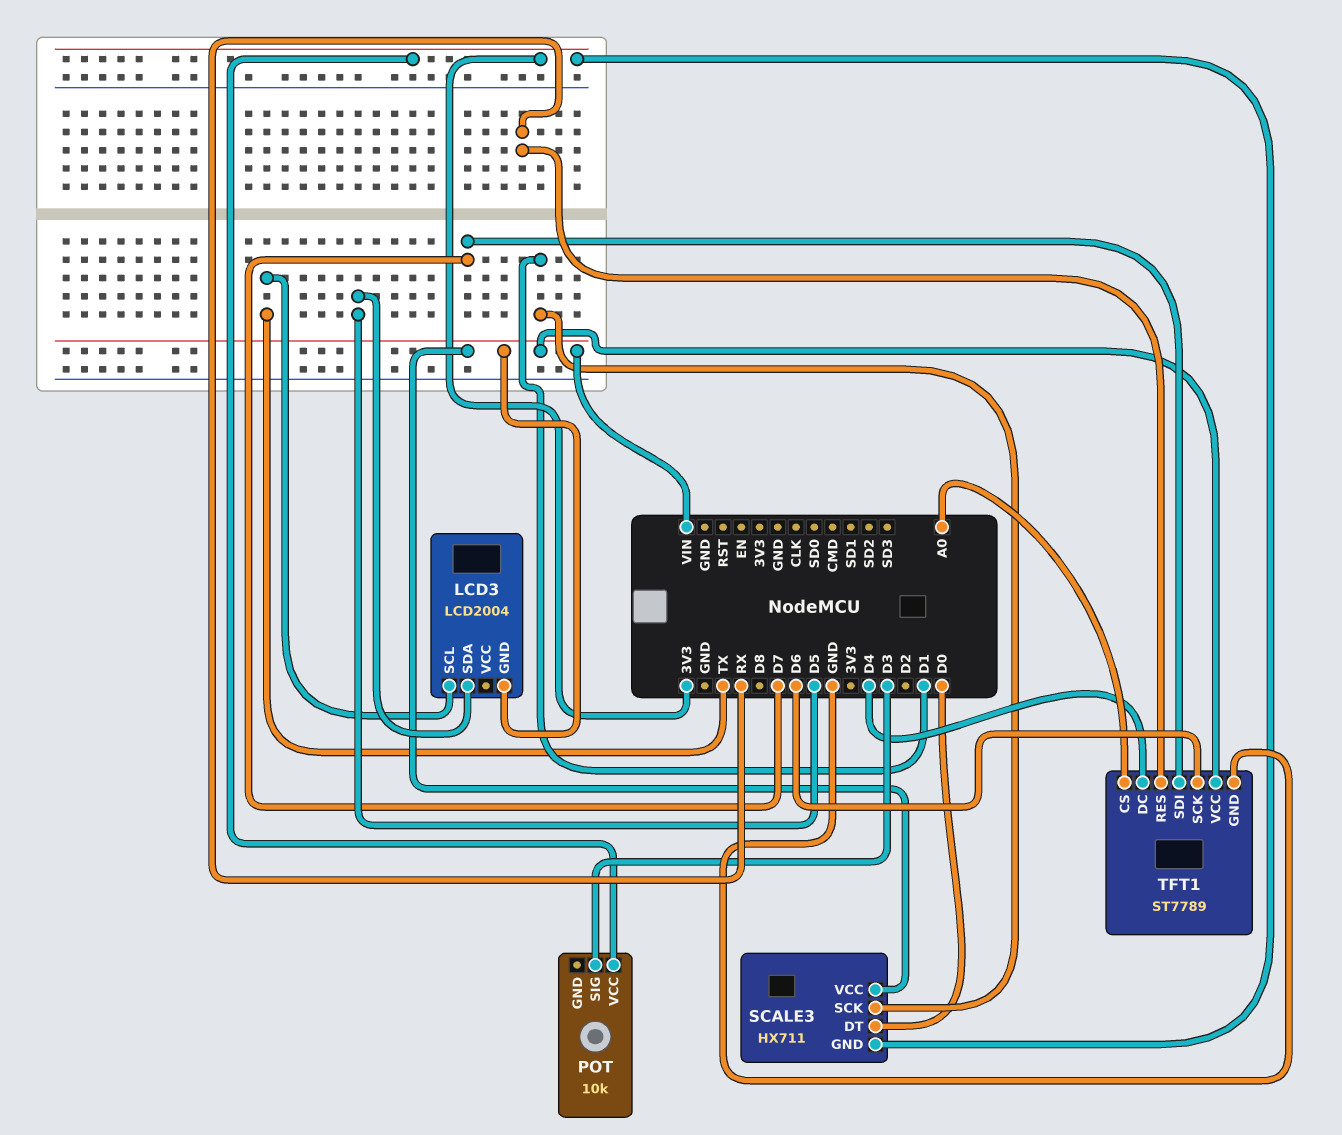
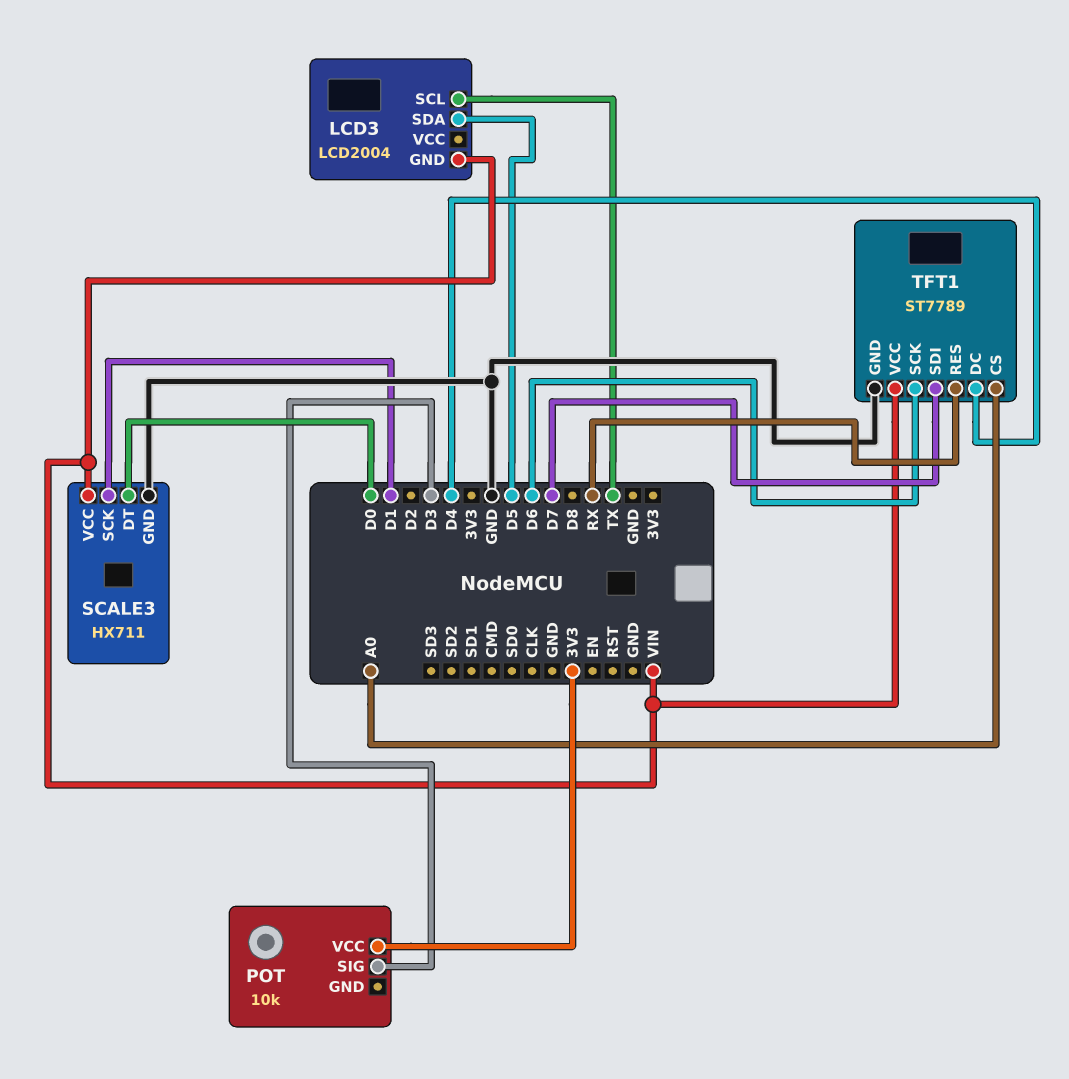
SCALE3 pin GND: 3V3 -> GND

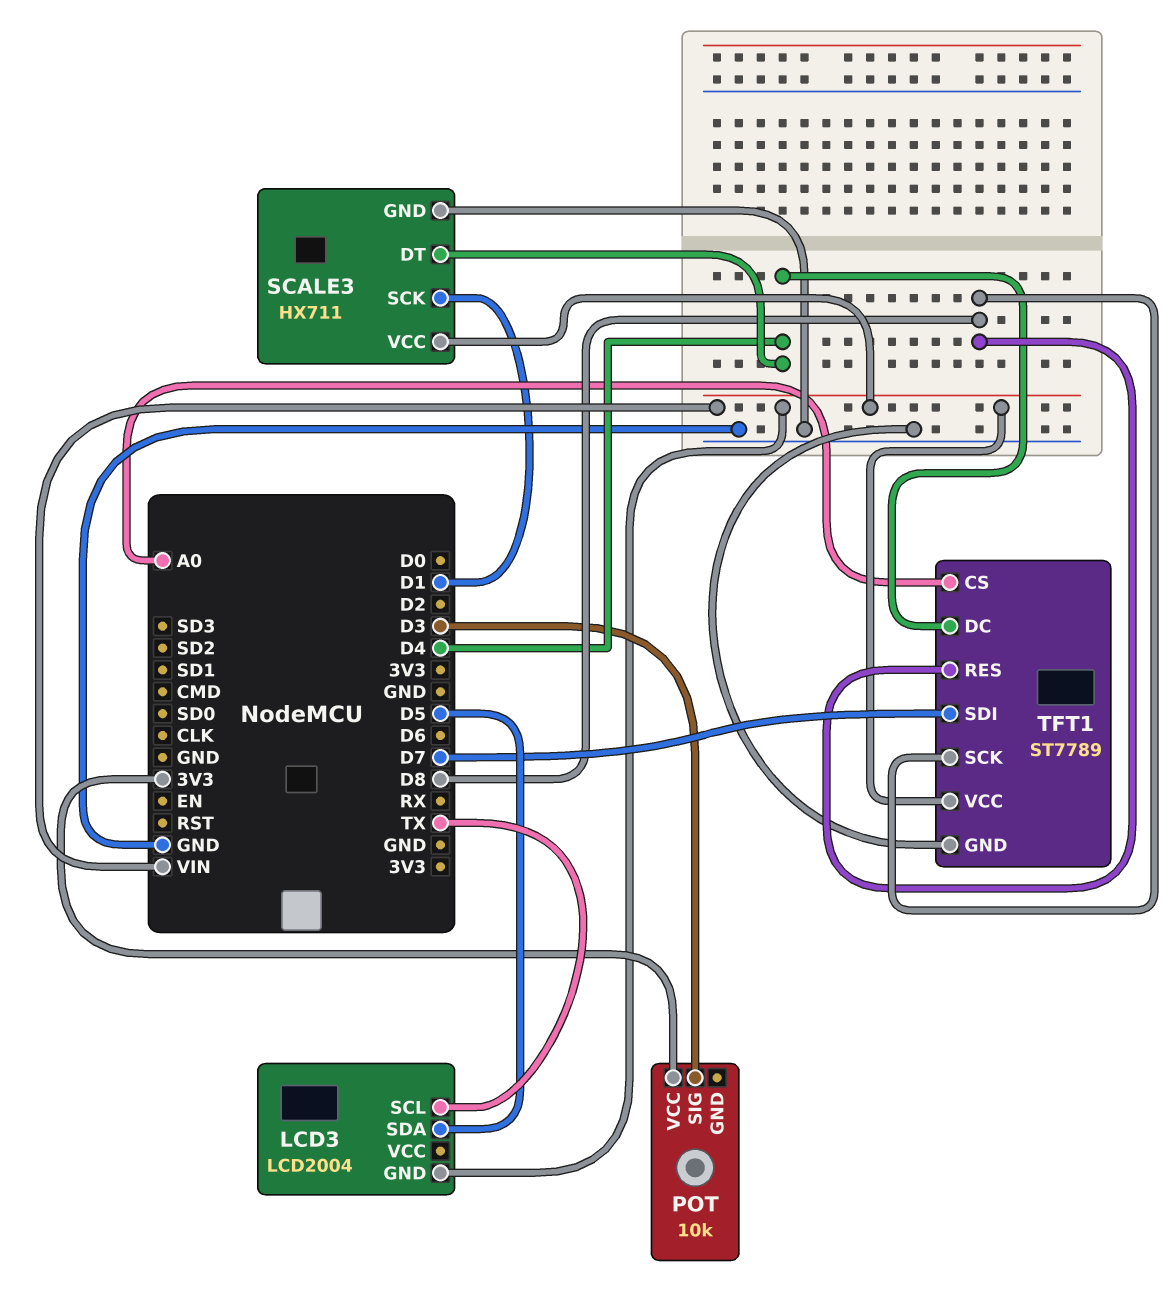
SCALE3 pin DT: D0 -> D4
TFT1 pin RES: RX -> D8
TFT1 pin SCK: D6 -> D8

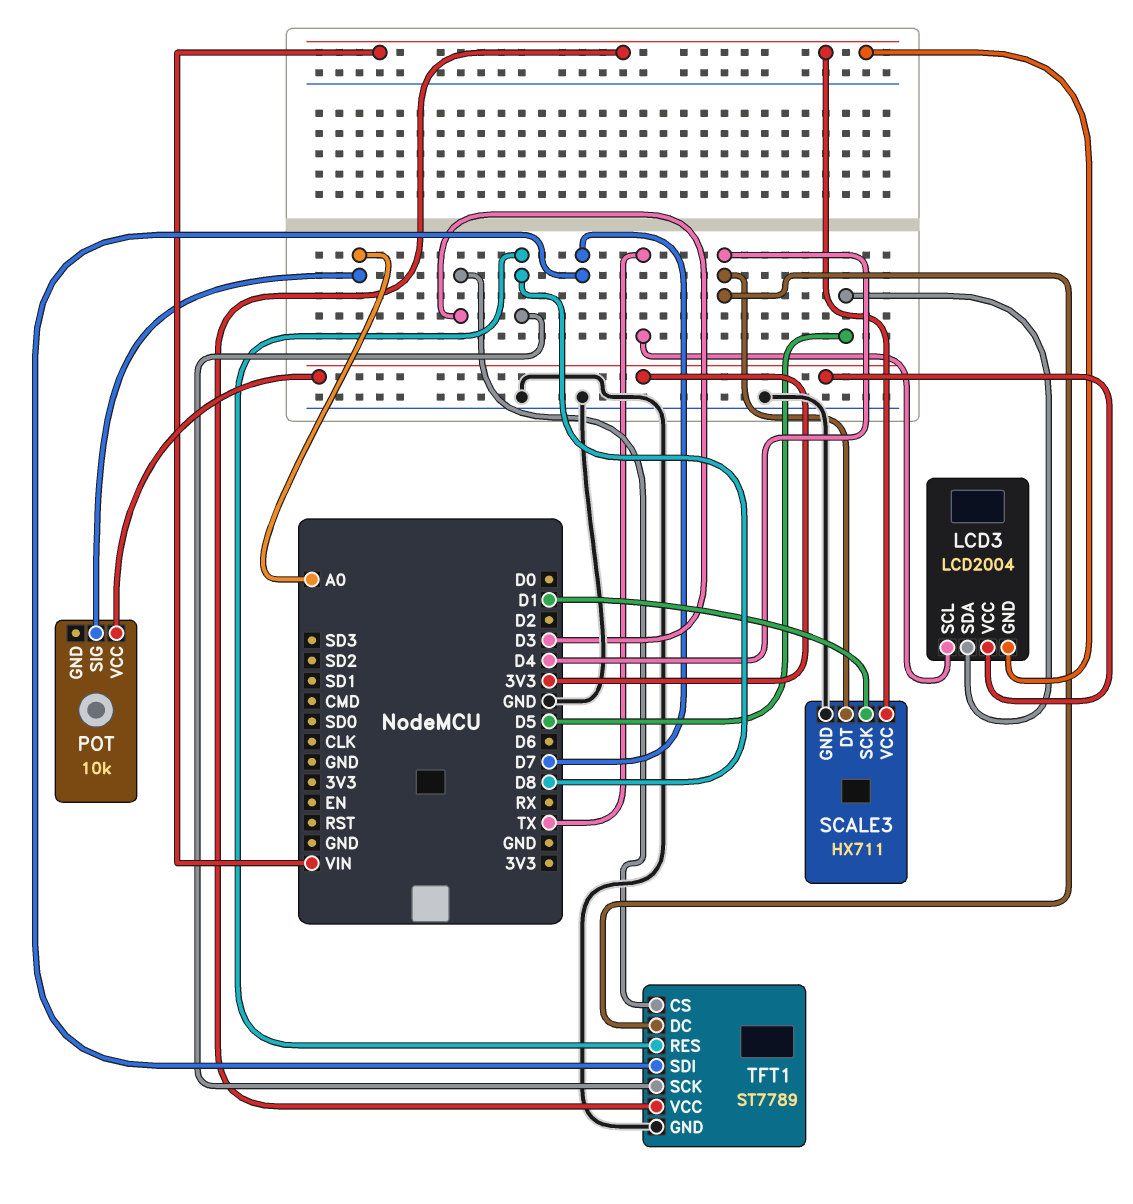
LCD3 pin VCC: none -> 3V3
POT pin SIG: D3 -> A0
TFT1 pin CS: A0 -> D3

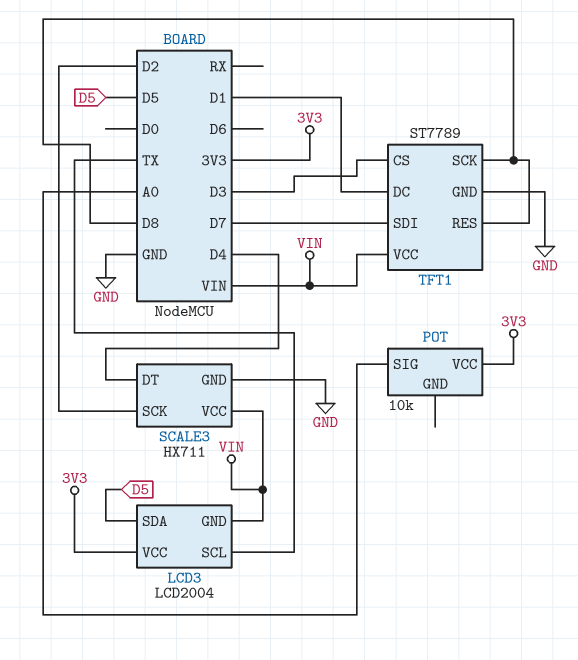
SCALE3 pin SCK: D1 -> D2
TFT1 pin DC: D4 -> D1

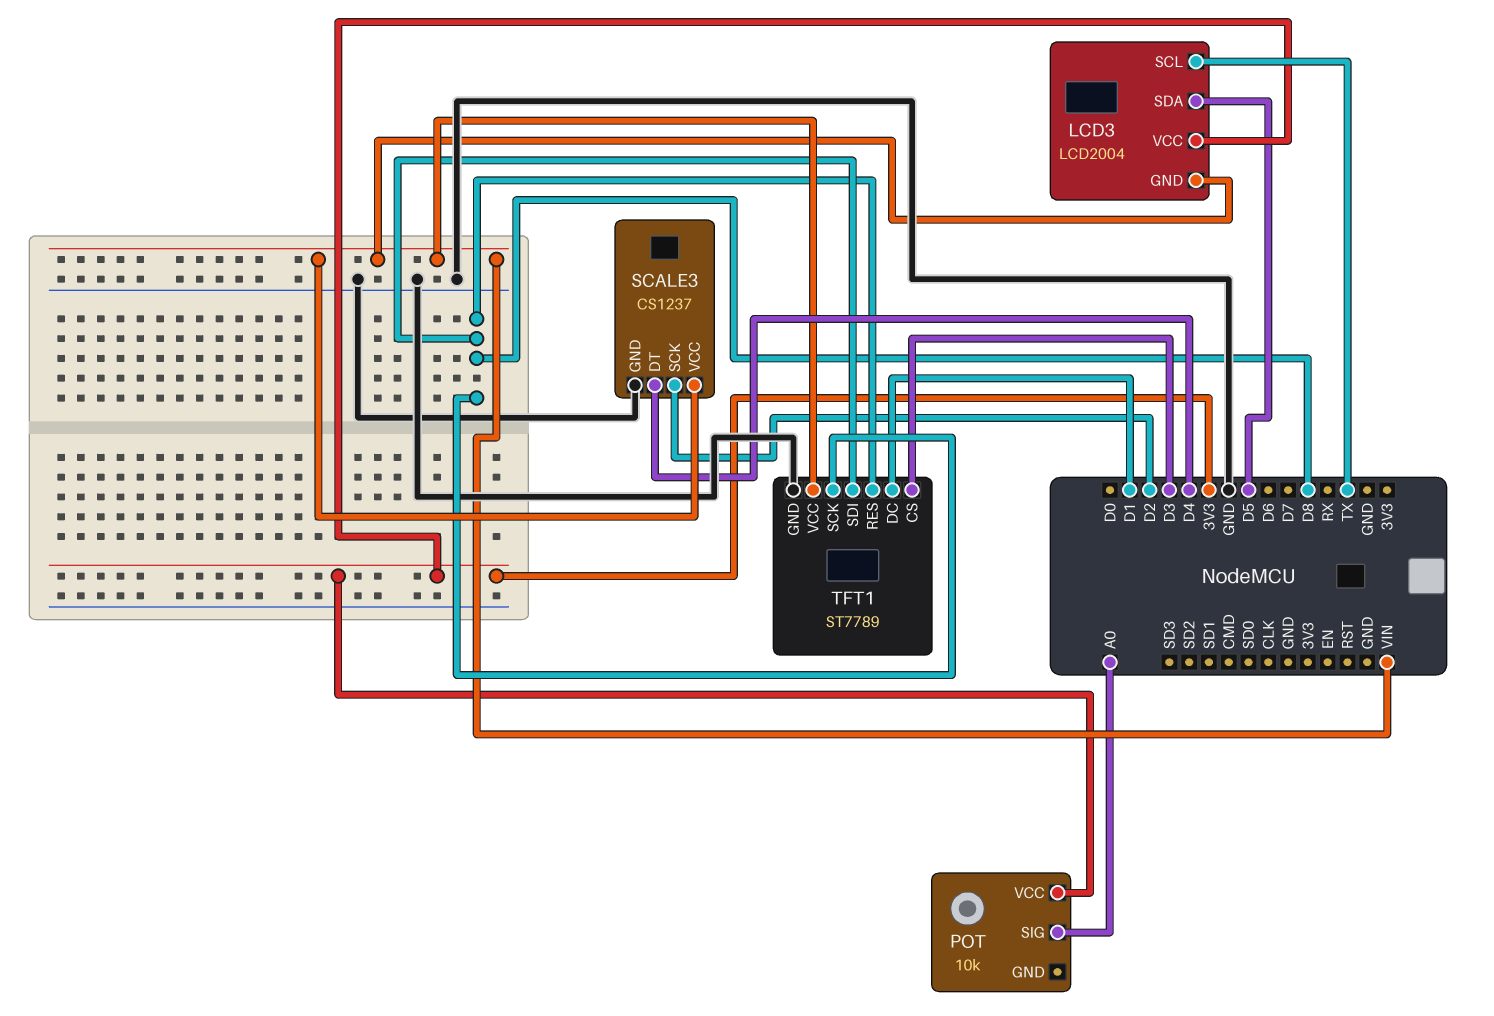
SCALE3: HX711 -> CS1237
TFT1 pin SDI: D7 -> D8

